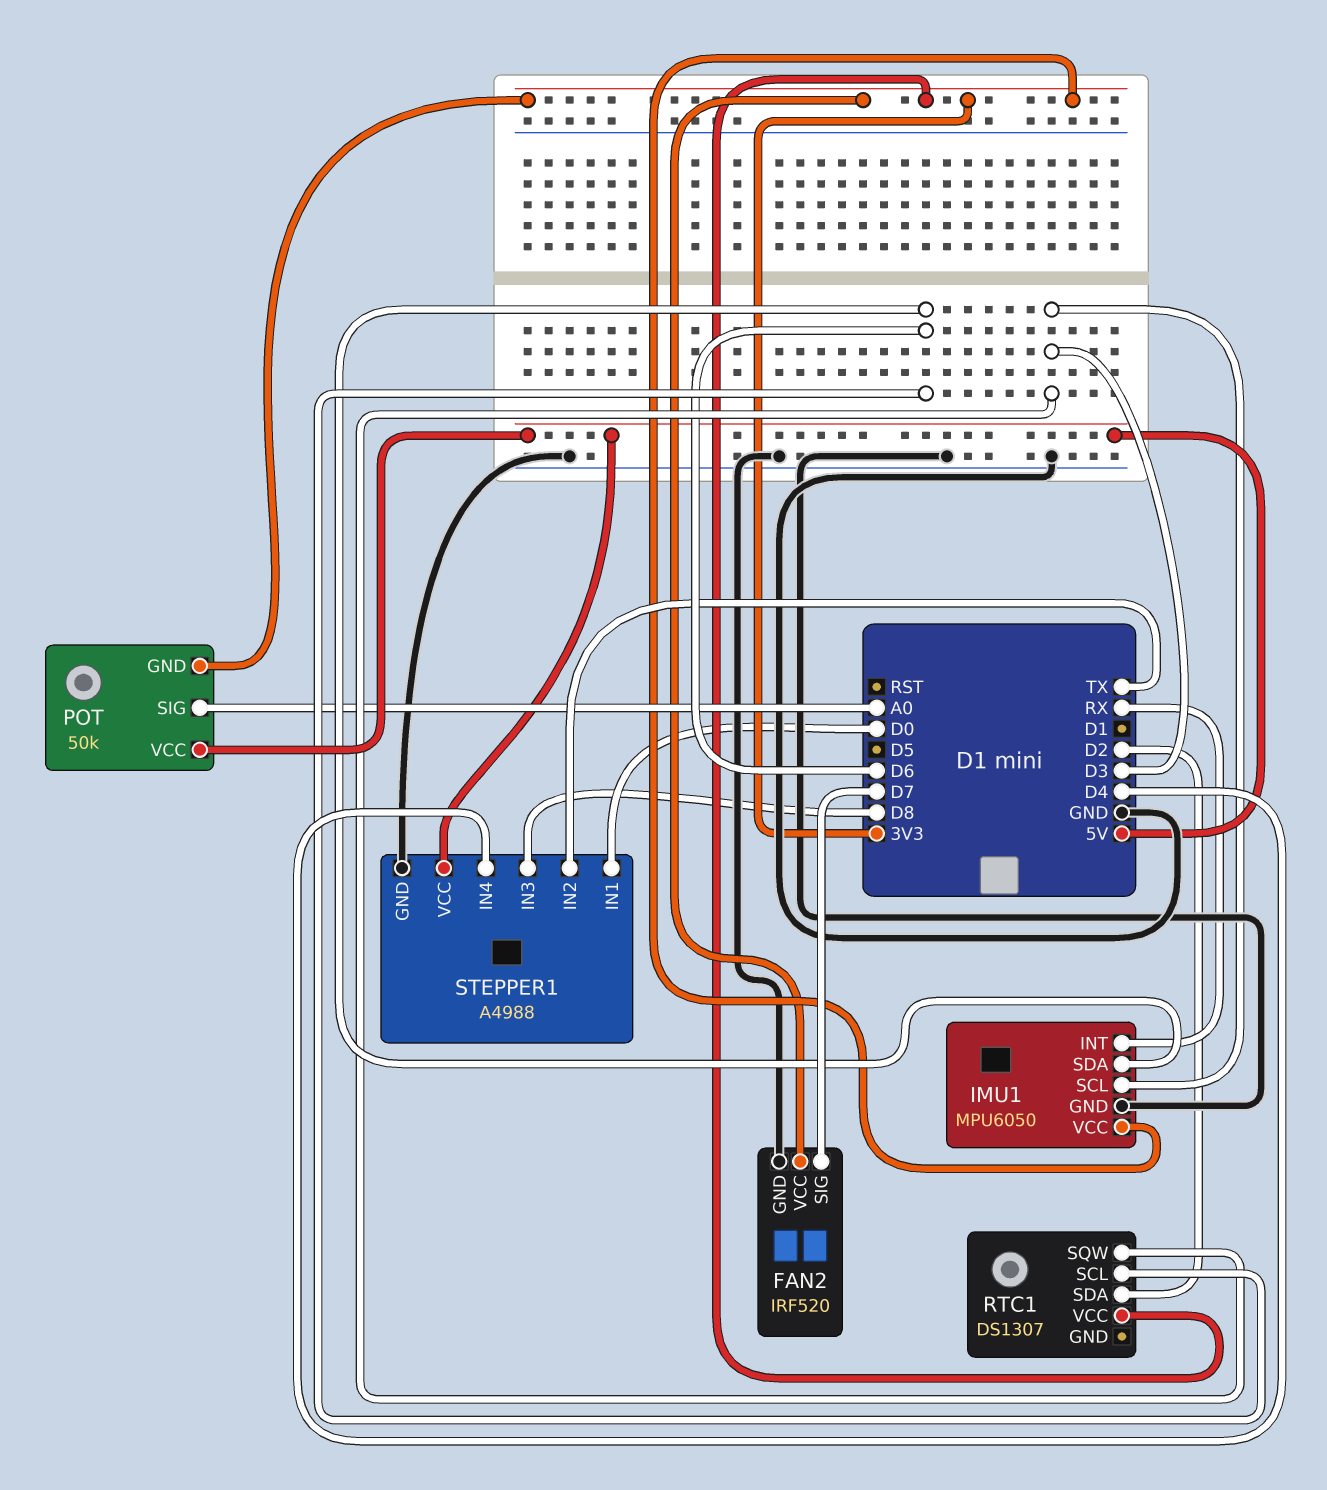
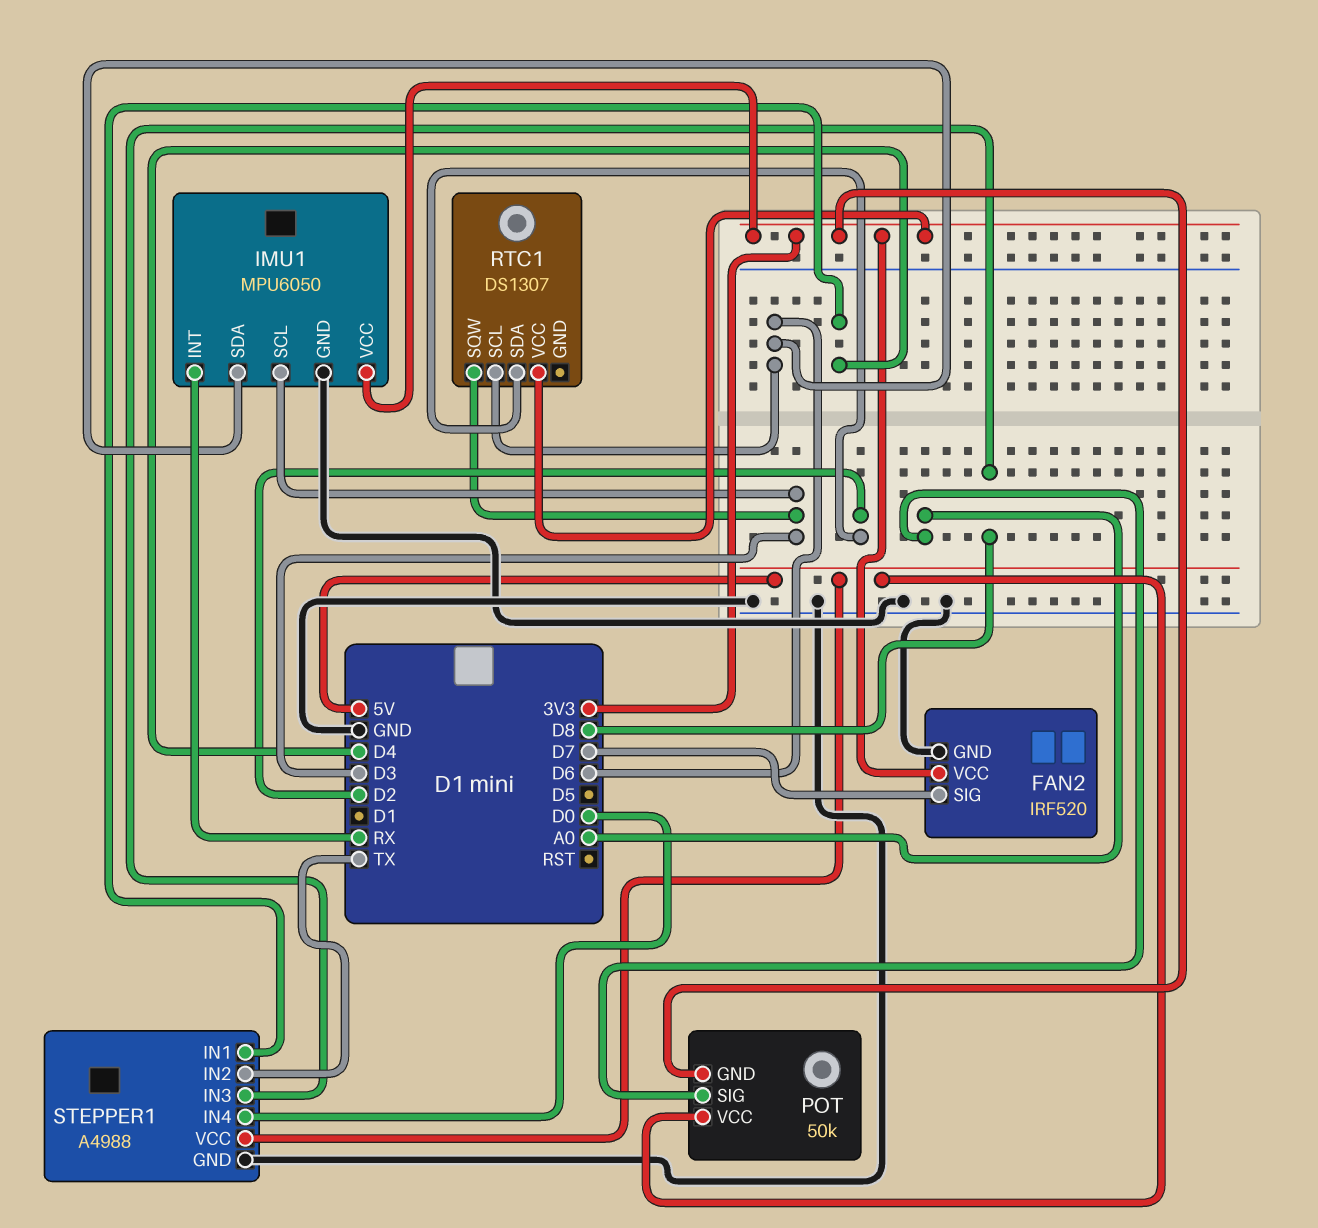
STEPPER1 pin IN1: D0 -> D4
STEPPER1 pin IN4: D4 -> D0

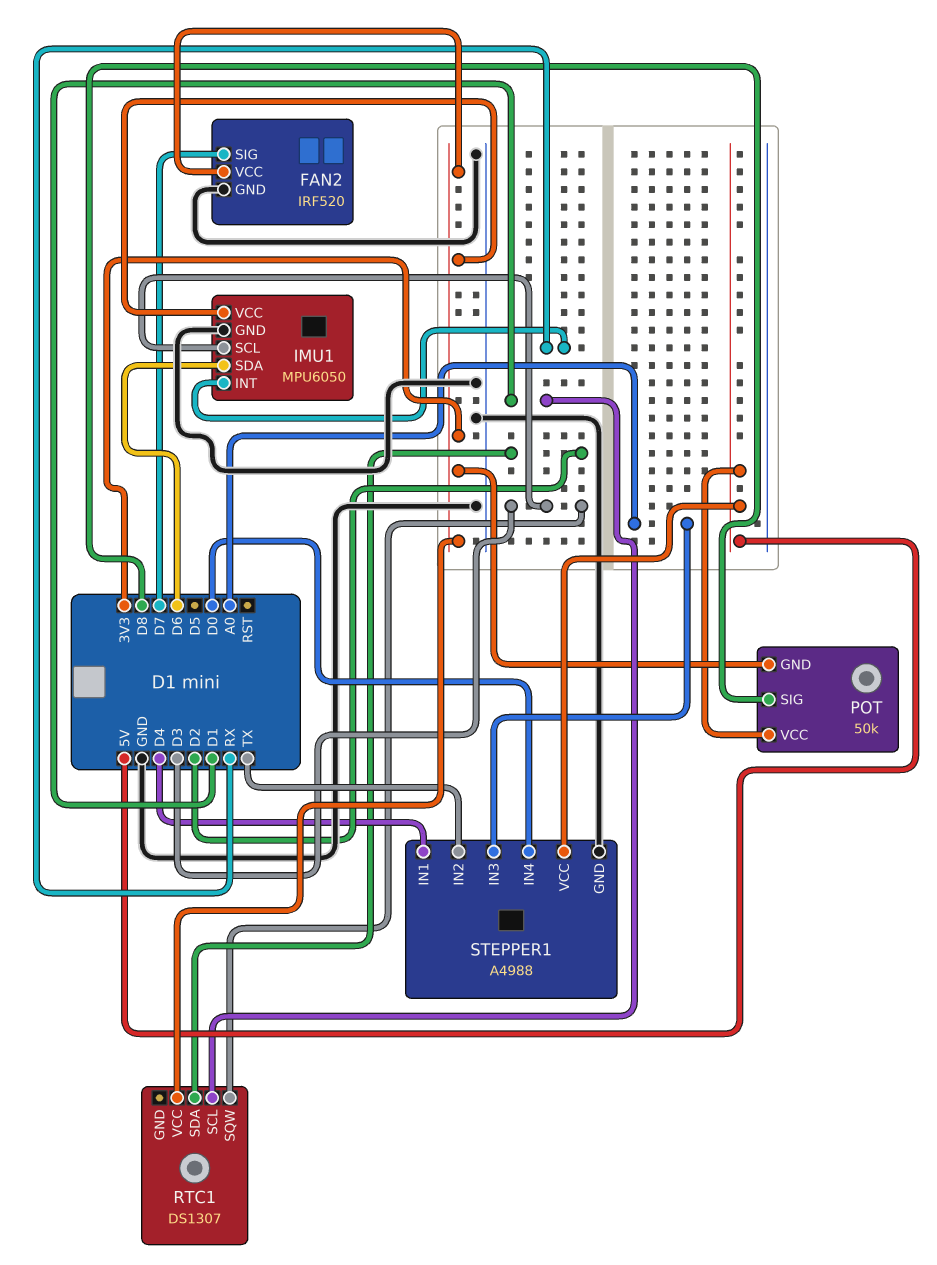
POT pin SIG: A0 -> D8
RTC1 pin SCL: D6 -> D1
STEPPER1 pin IN3: D8 -> A0

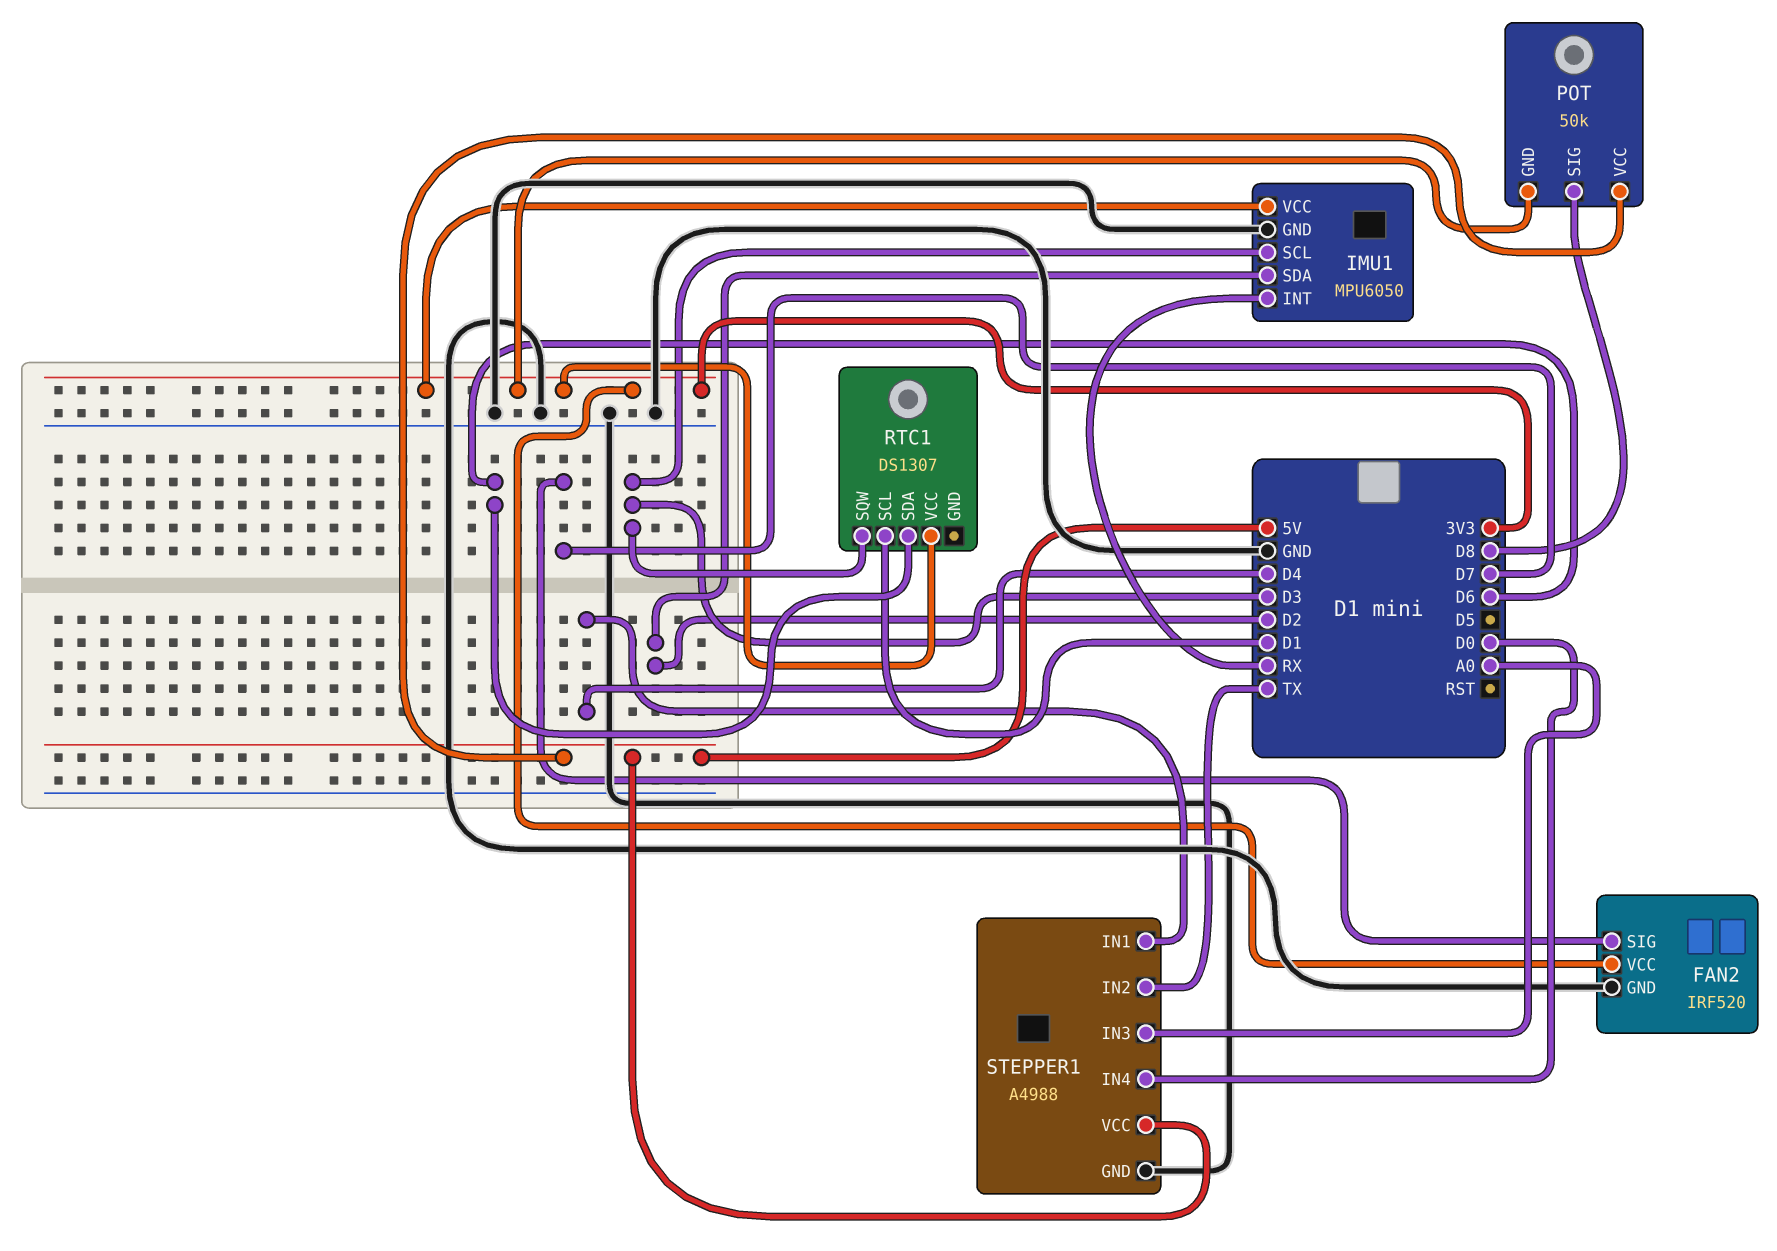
IMU1 pin SDA: D6 -> D2
RTC1 pin SDA: D2 -> D6

